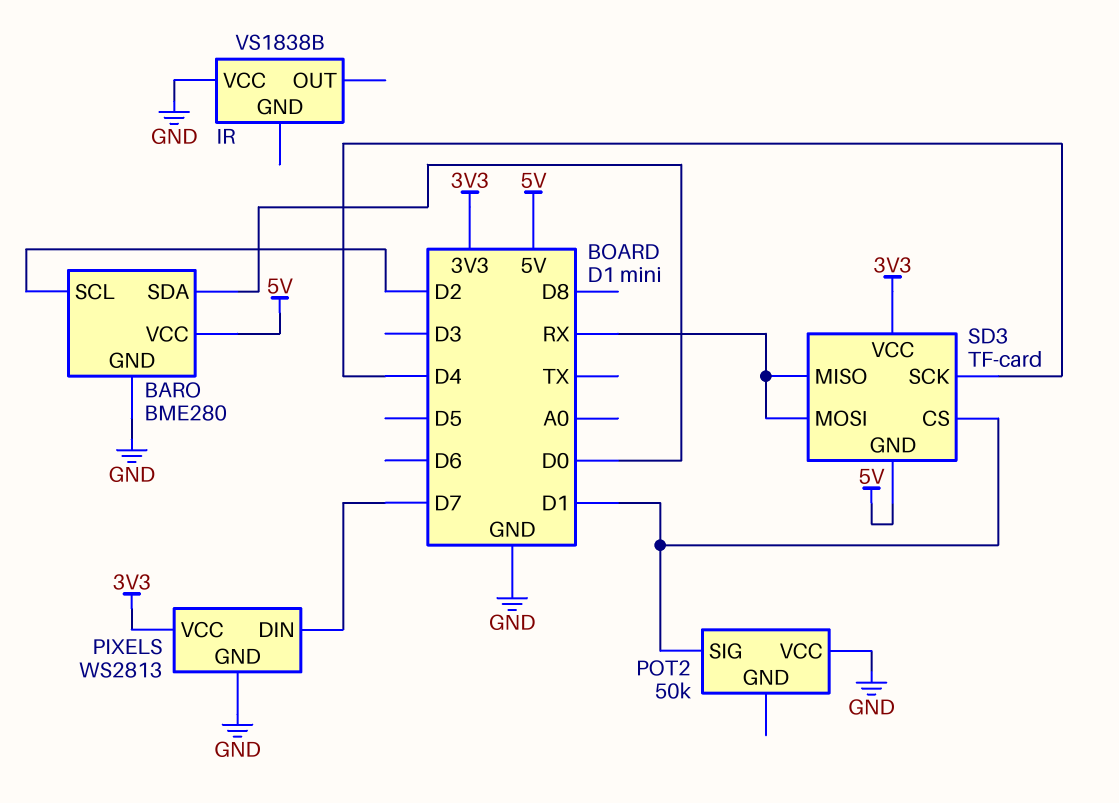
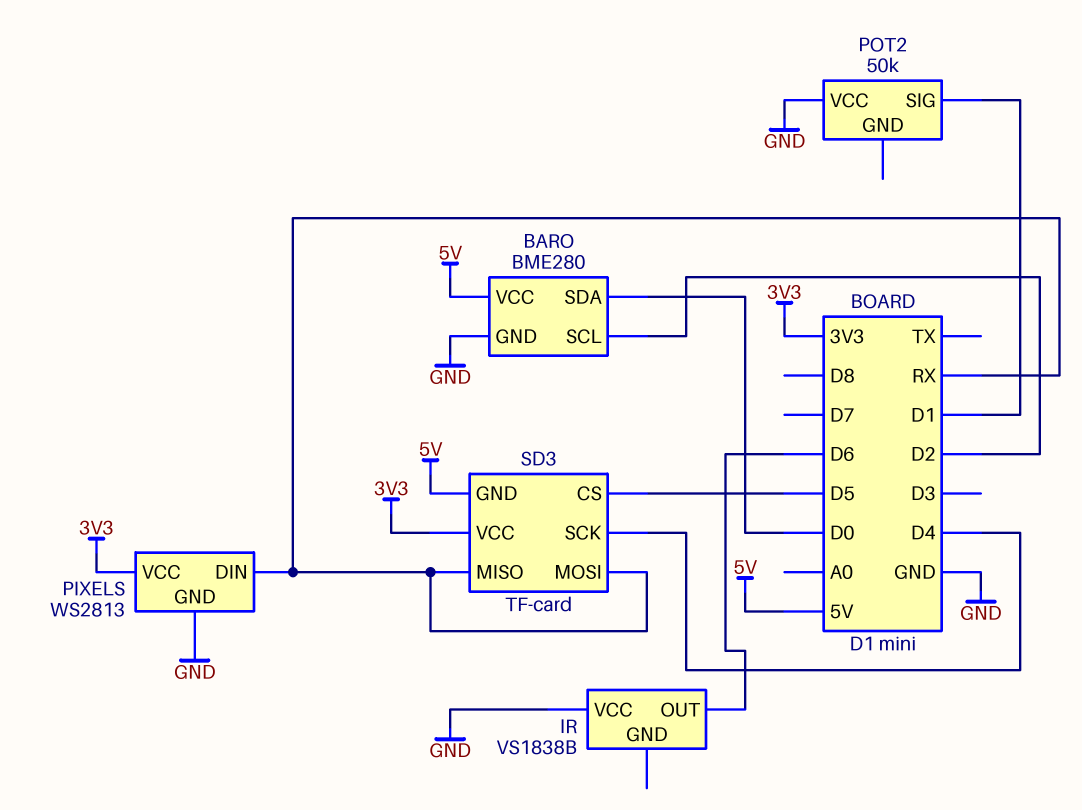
IR pin OUT: none -> D6
PIXELS pin DIN: D7 -> RX
SD3 pin CS: D1 -> D5

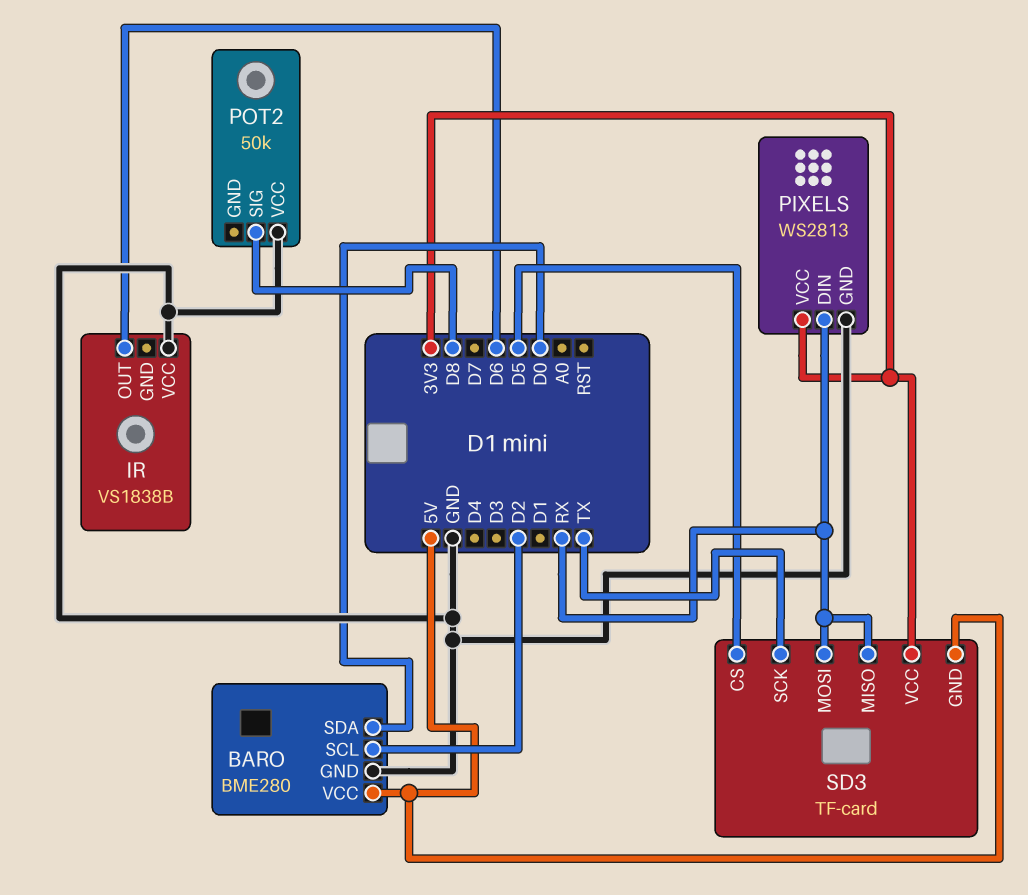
POT2 pin SIG: D1 -> D8
SD3 pin SCK: D4 -> TX

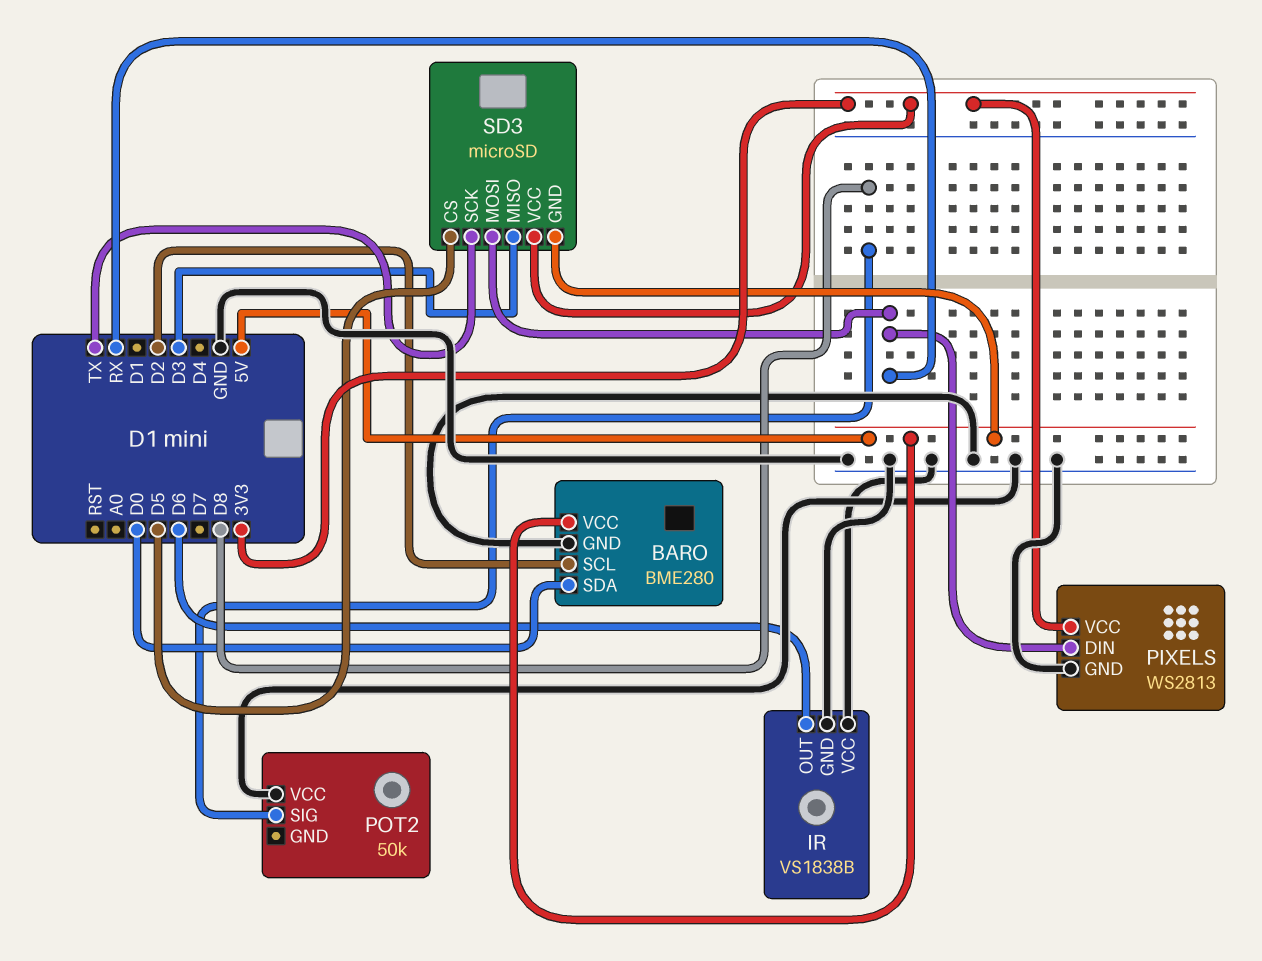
IR pin GND: none -> GND
SD3: TF-card -> microSD
SD3 pin MISO: RX -> D3

